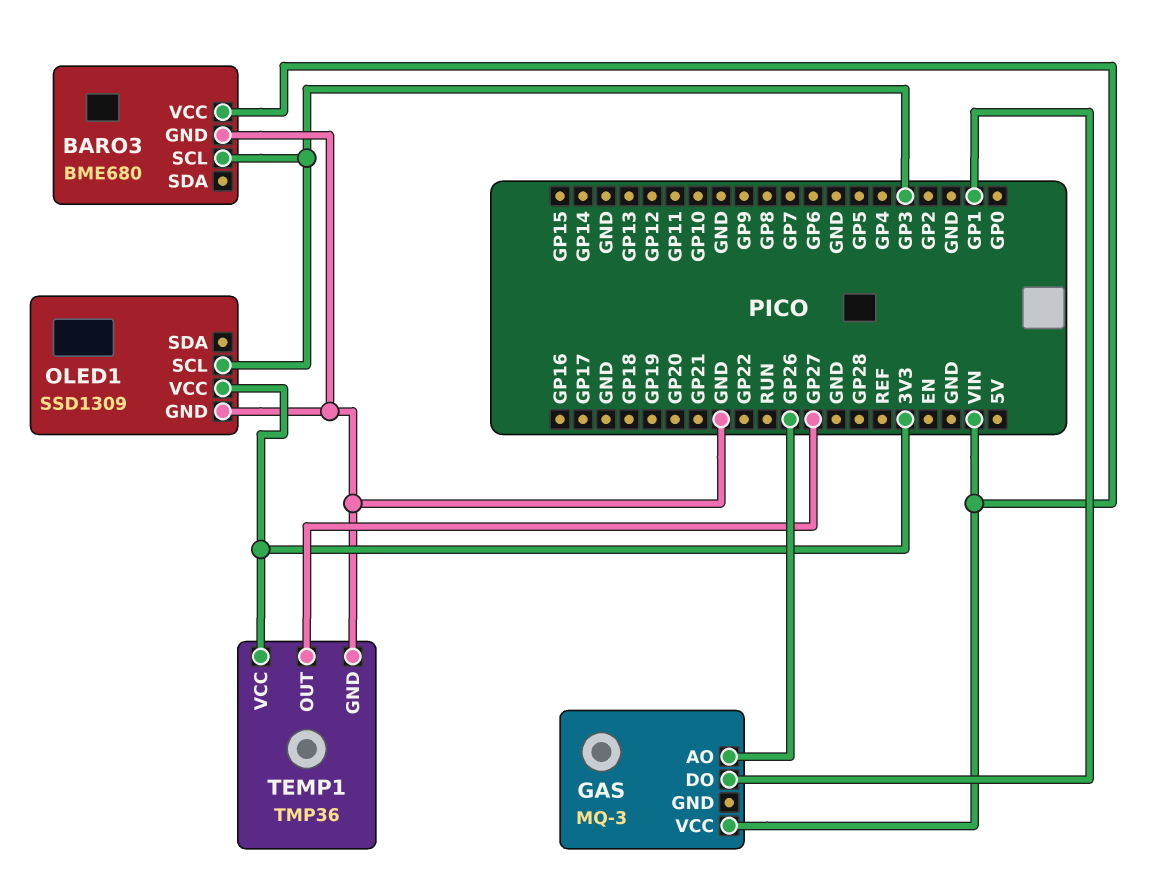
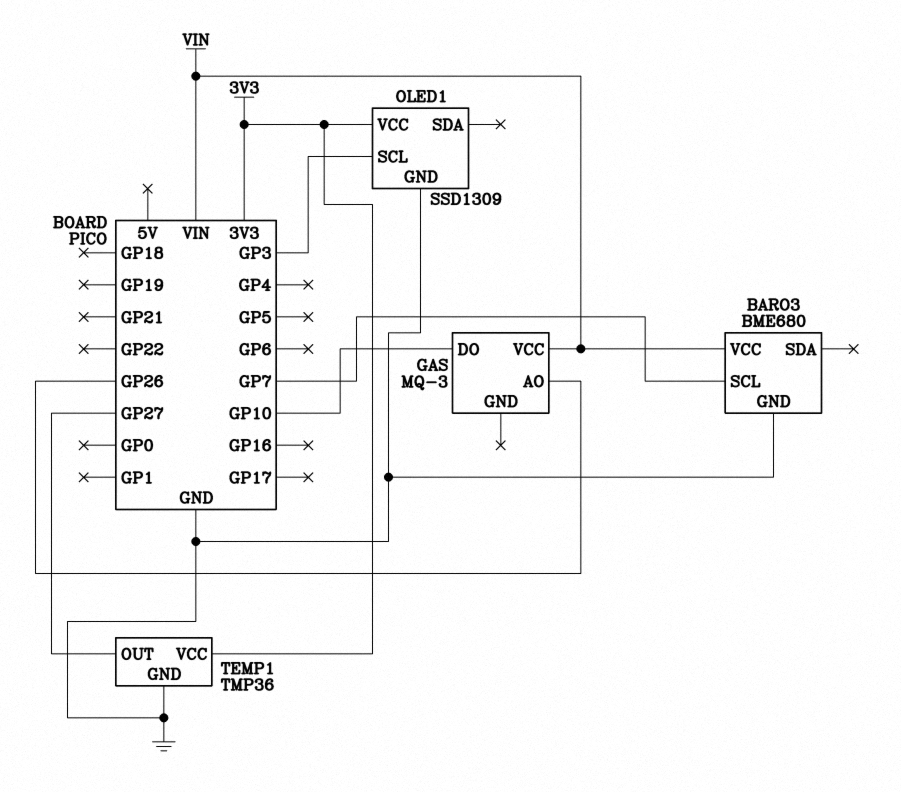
BARO3 pin SCL: GP3 -> GP7
GAS pin DO: GP1 -> GP10

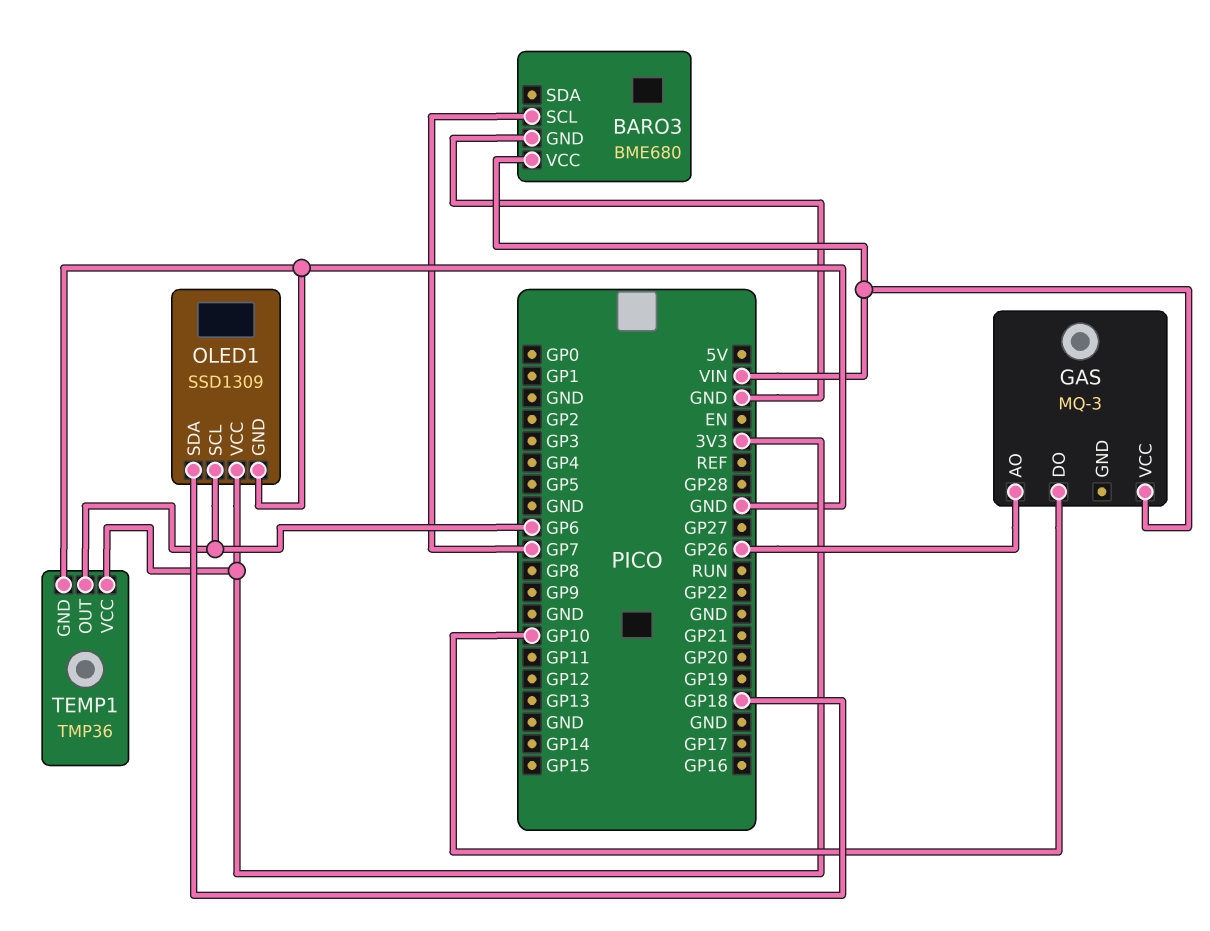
OLED1 pin SCL: GP3 -> GP6
OLED1 pin SDA: none -> GP18
TEMP1 pin OUT: GP27 -> GP6

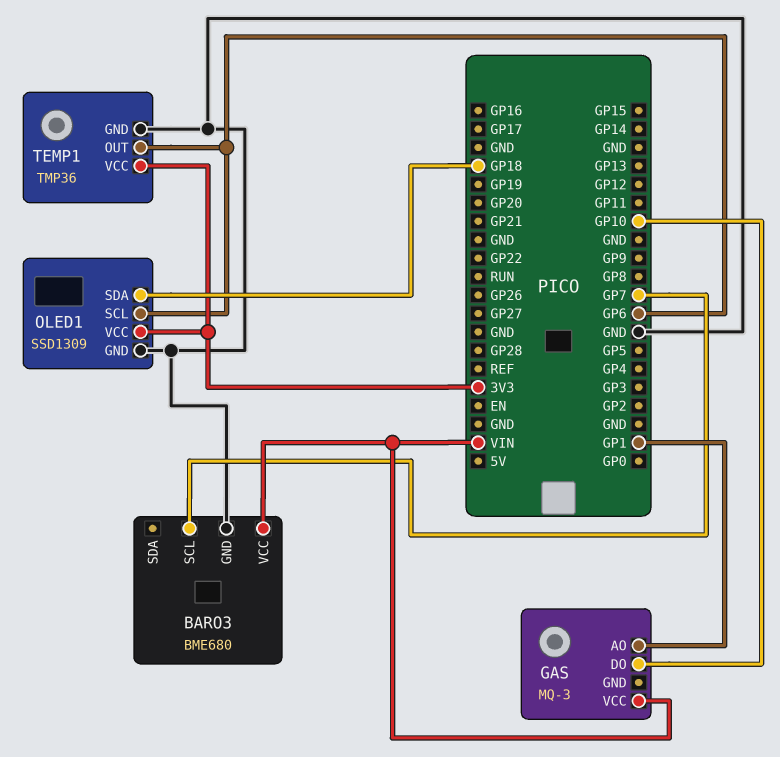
GAS pin AO: GP26 -> GP1

